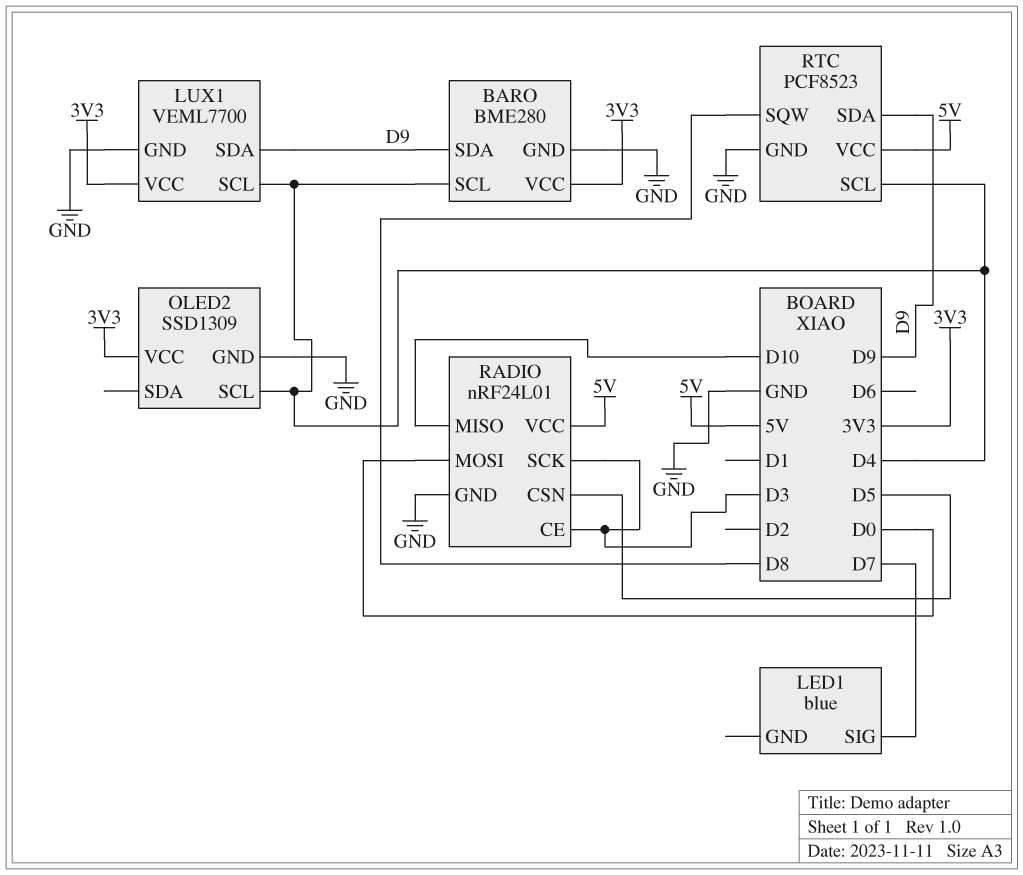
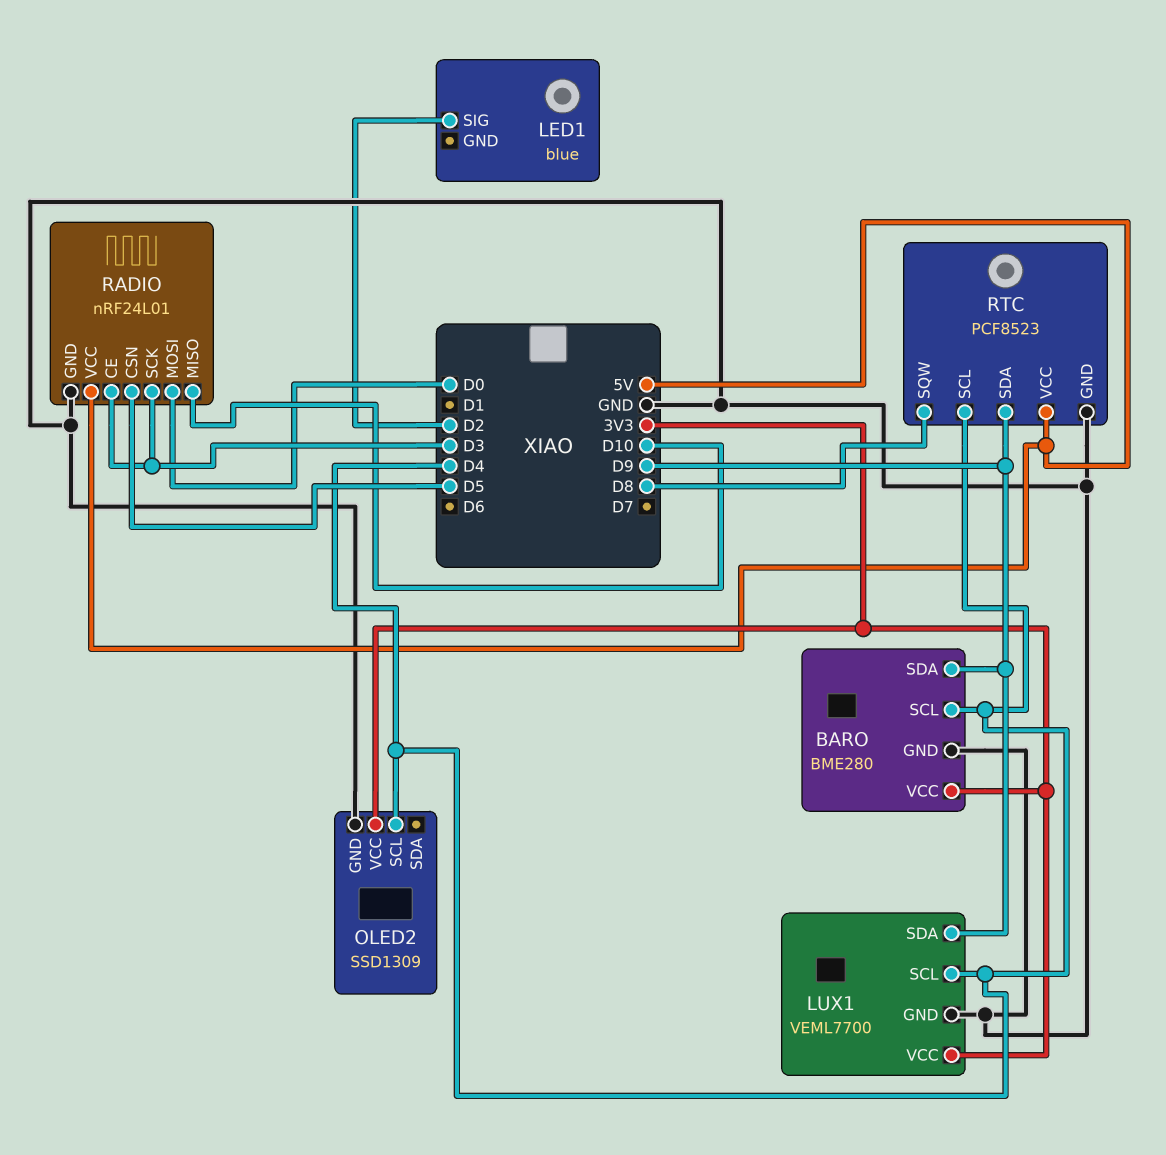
LED1 pin SIG: D7 -> D2

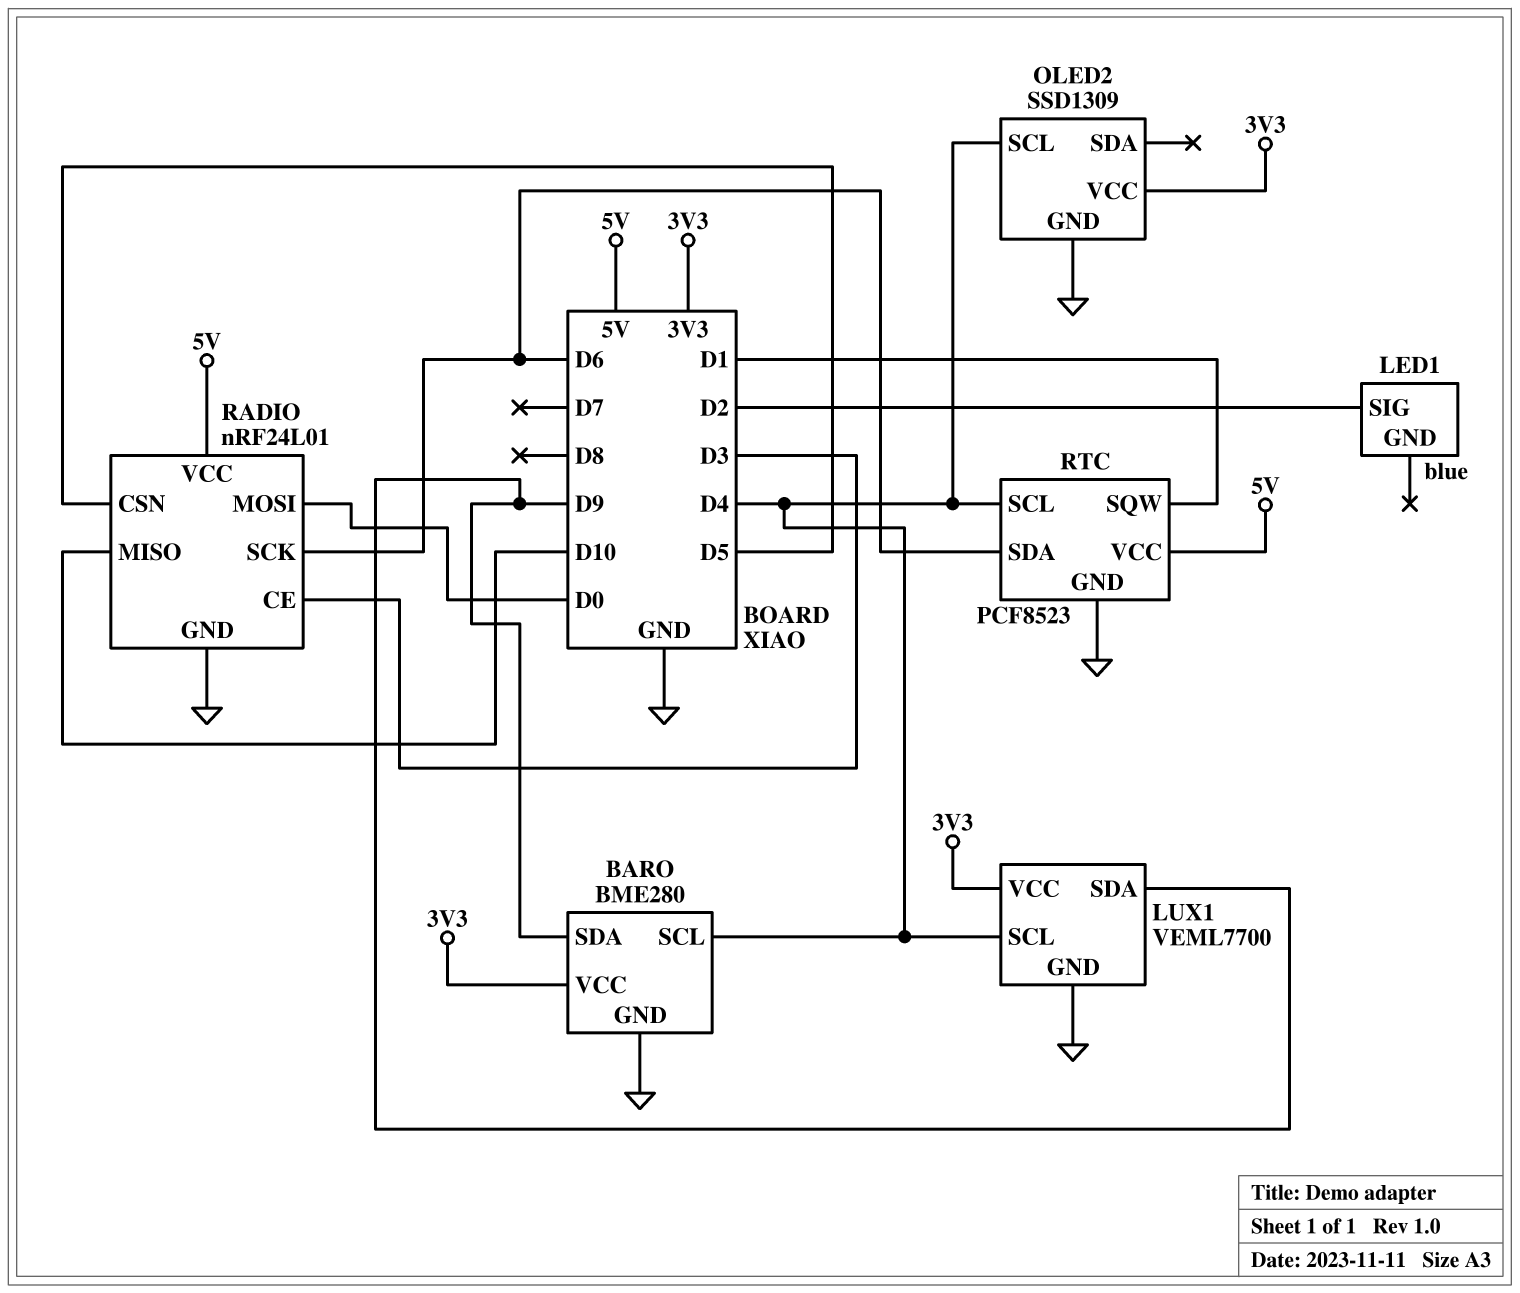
RADIO pin SCK: D3 -> D6
RTC pin SDA: D9 -> D6
RTC pin SQW: D8 -> D1

